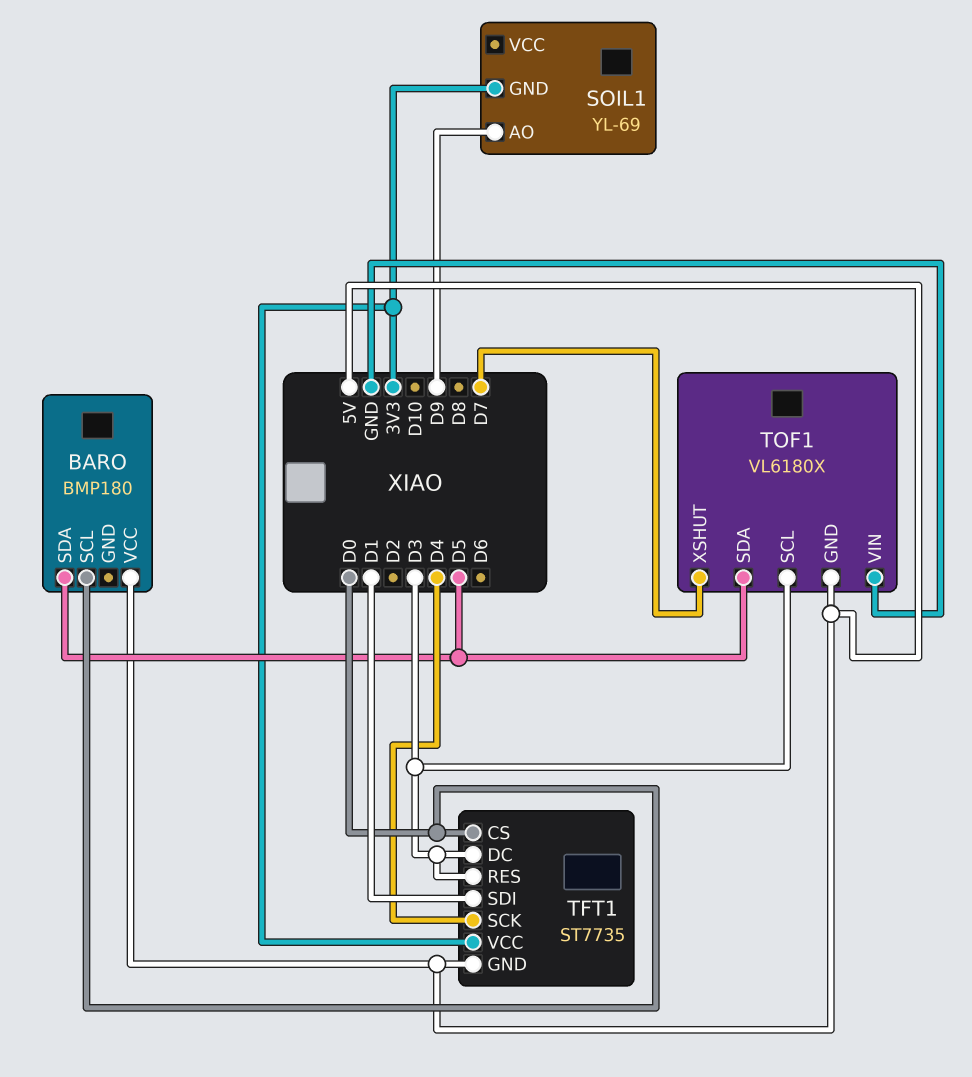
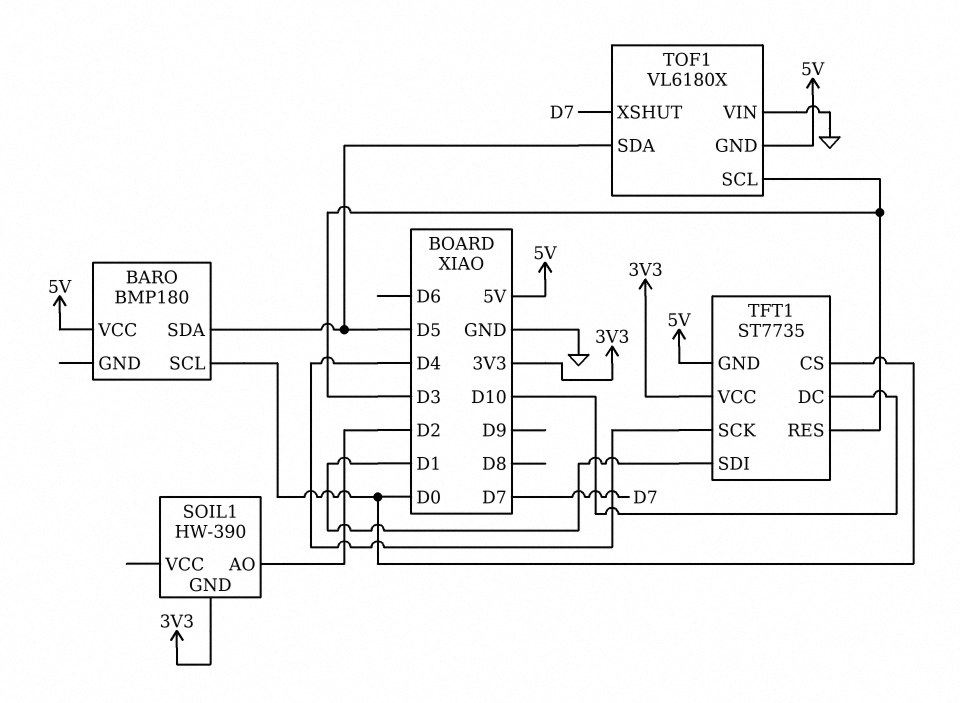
SOIL1: YL-69 -> HW-390
SOIL1 pin AO: D9 -> D2
TFT1 pin DC: D3 -> D10

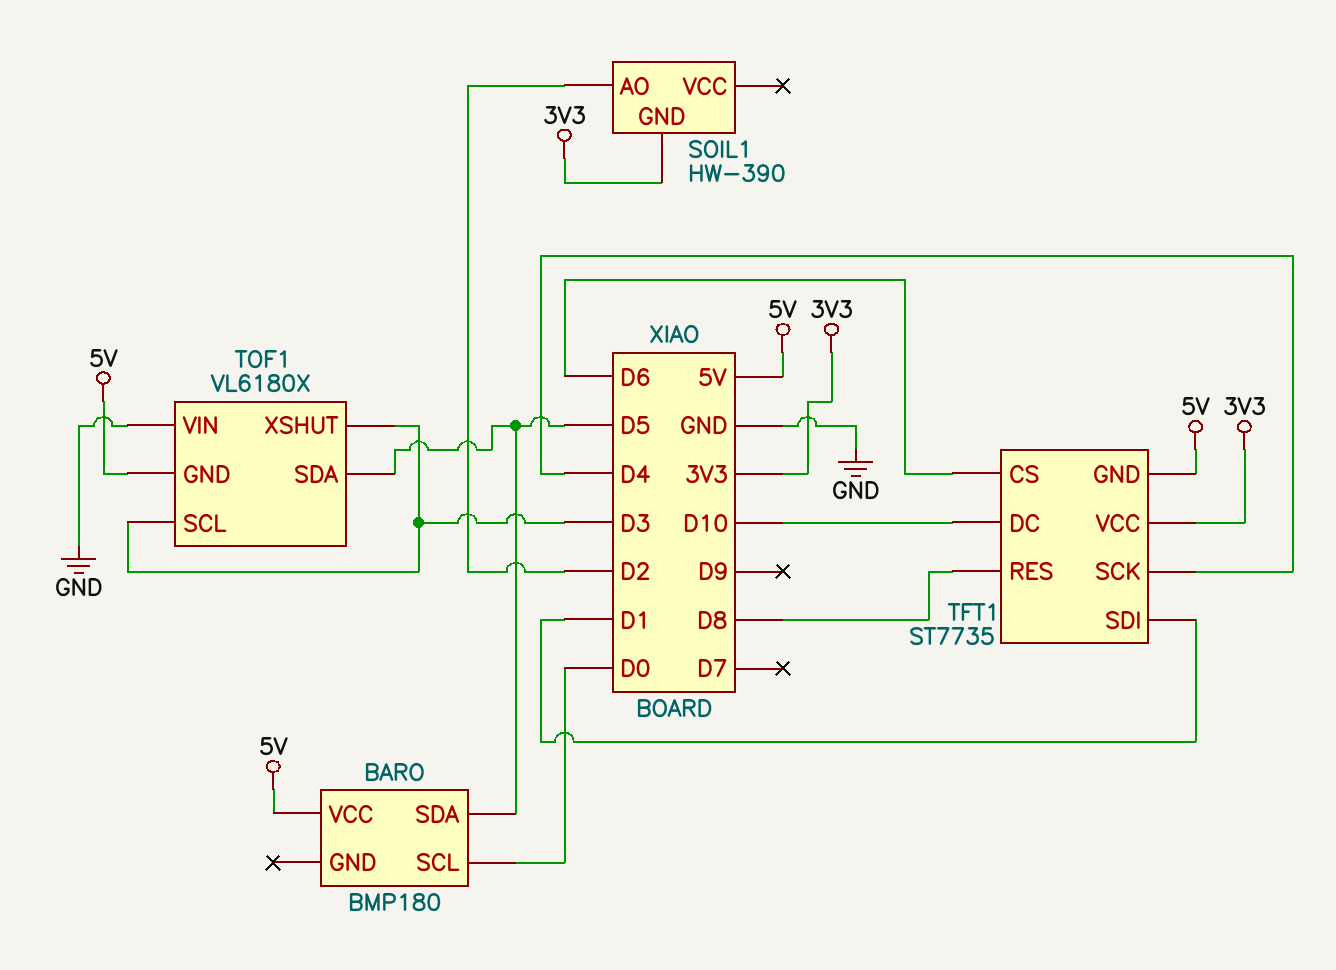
TFT1 pin CS: D0 -> D6
TFT1 pin RES: D3 -> D8
TOF1 pin XSHUT: D7 -> D3

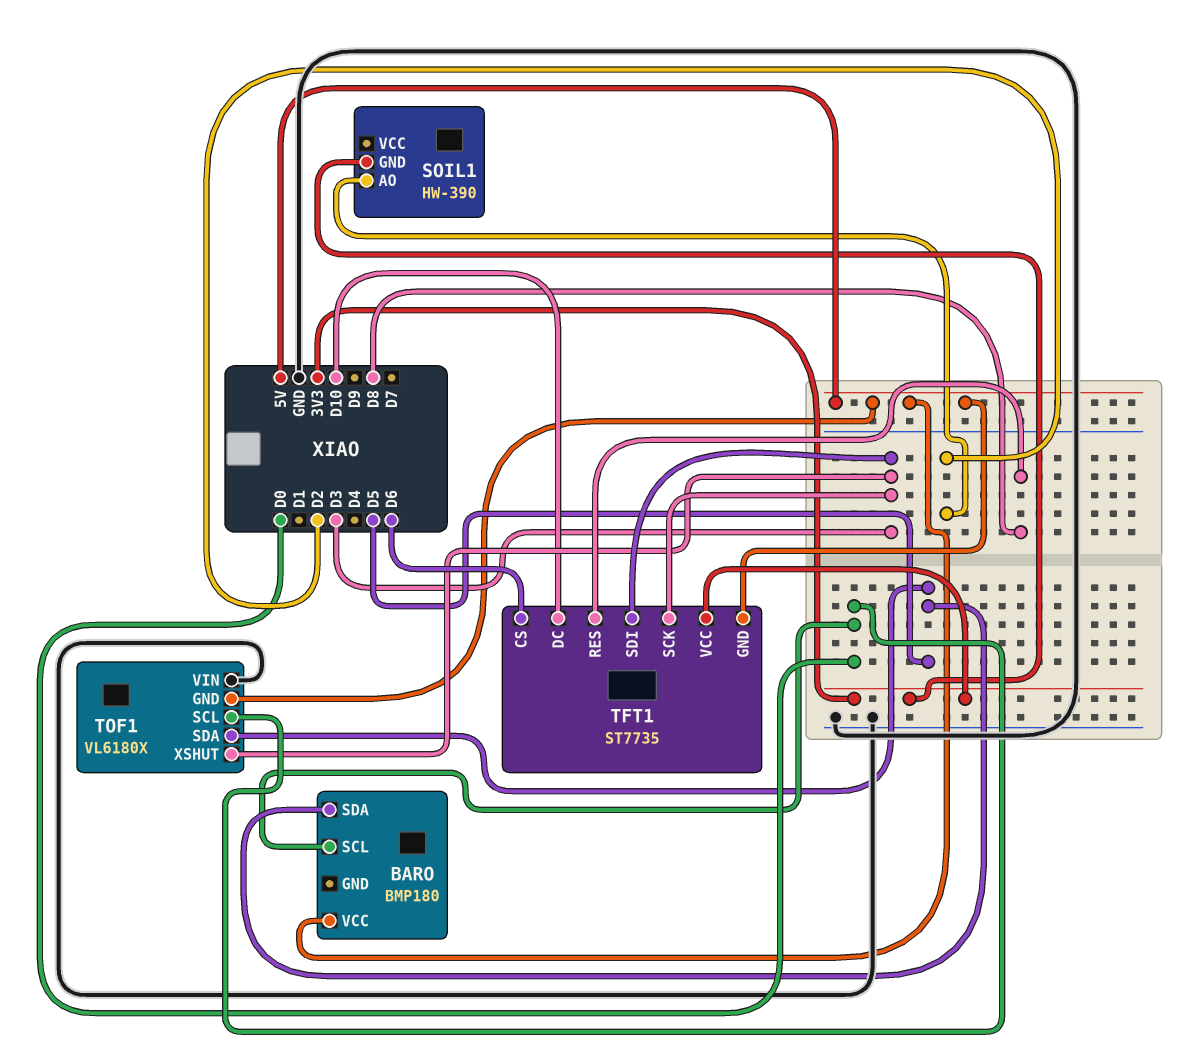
TFT1 pin SCK: D4 -> D3
TFT1 pin SDI: D1 -> D3
TOF1 pin SCL: D3 -> D0

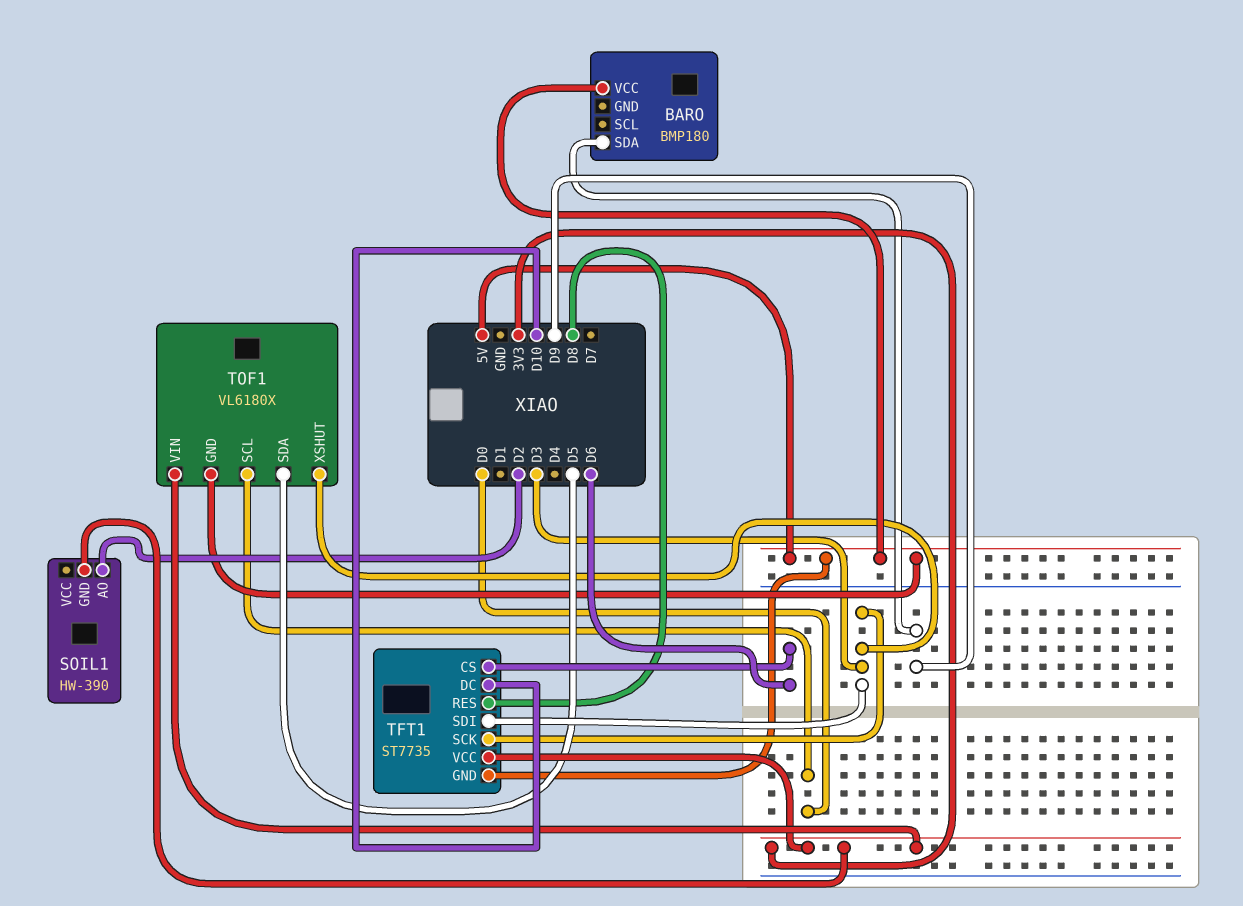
BARO pin SCL: D0 -> none
BARO pin SDA: D5 -> D9
TOF1 pin VIN: GND -> 3V3

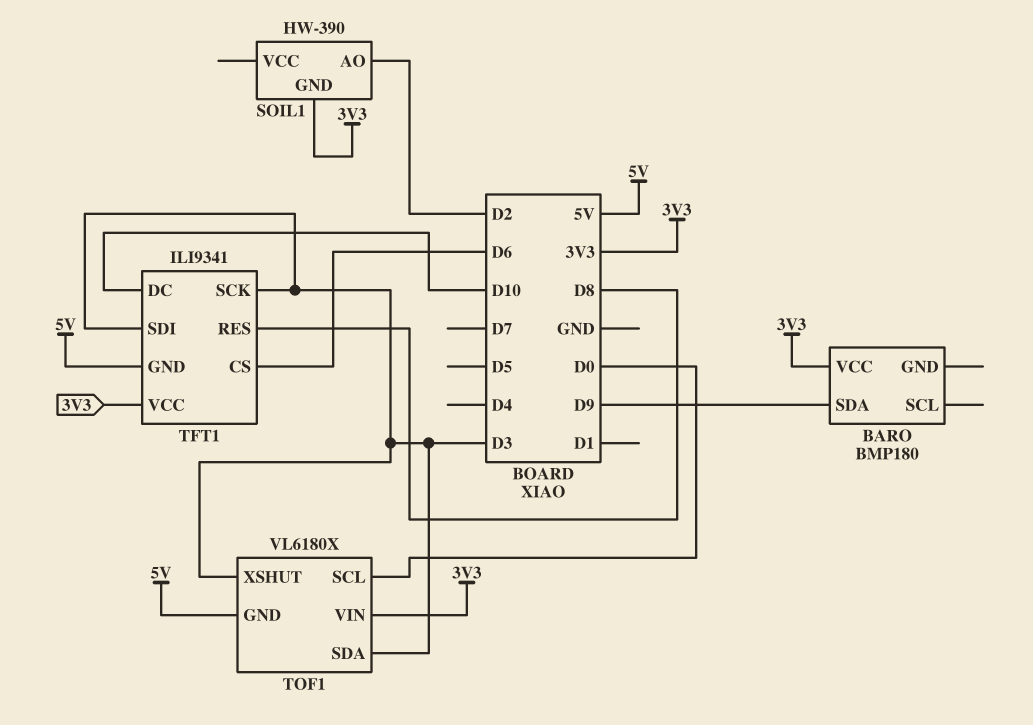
BARO pin VCC: 5V -> 3V3
TFT1: ST7735 -> ILI9341
TOF1 pin SDA: D5 -> D3

